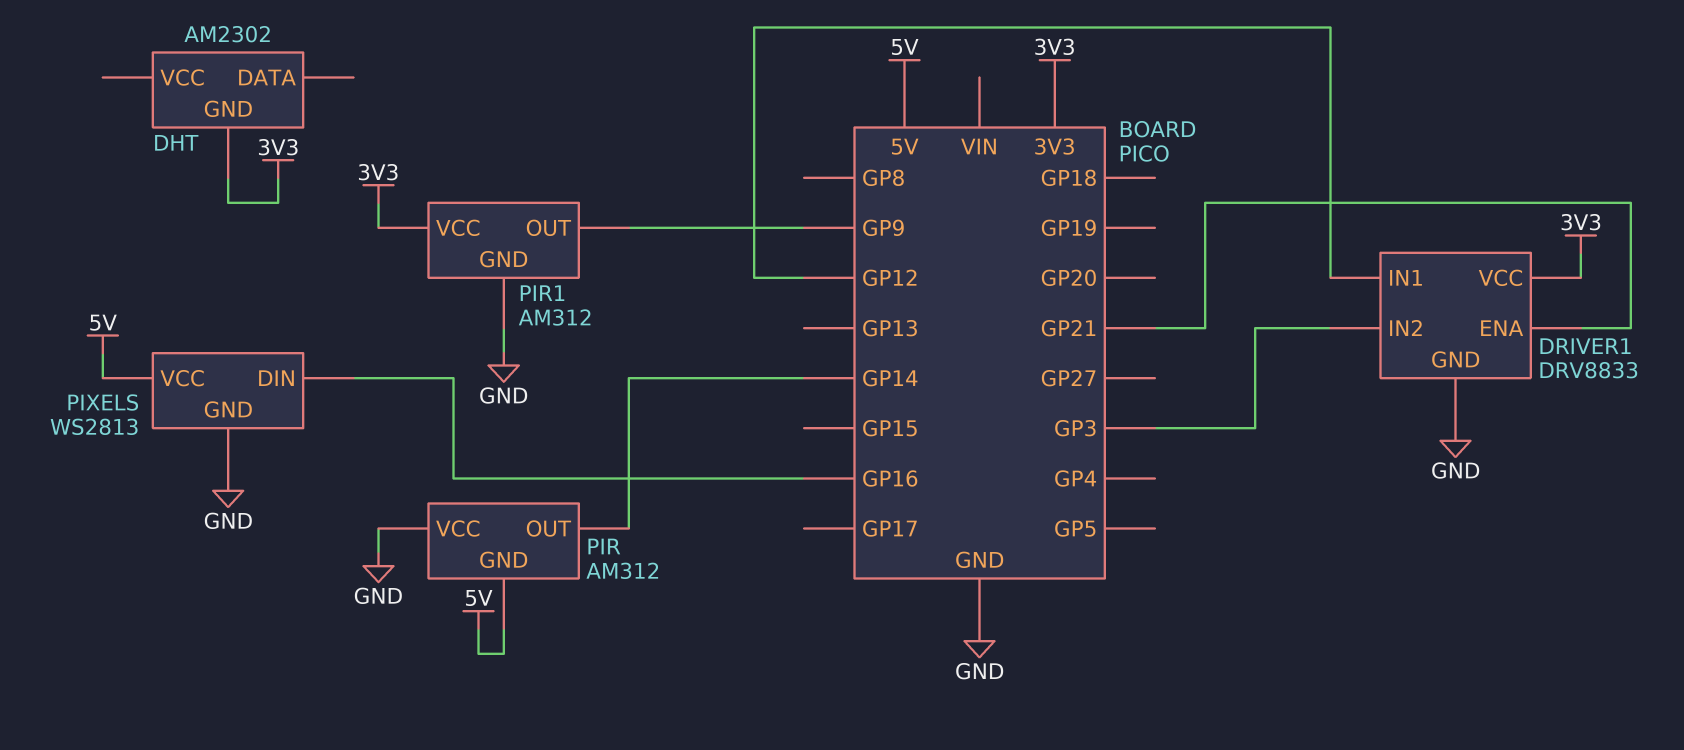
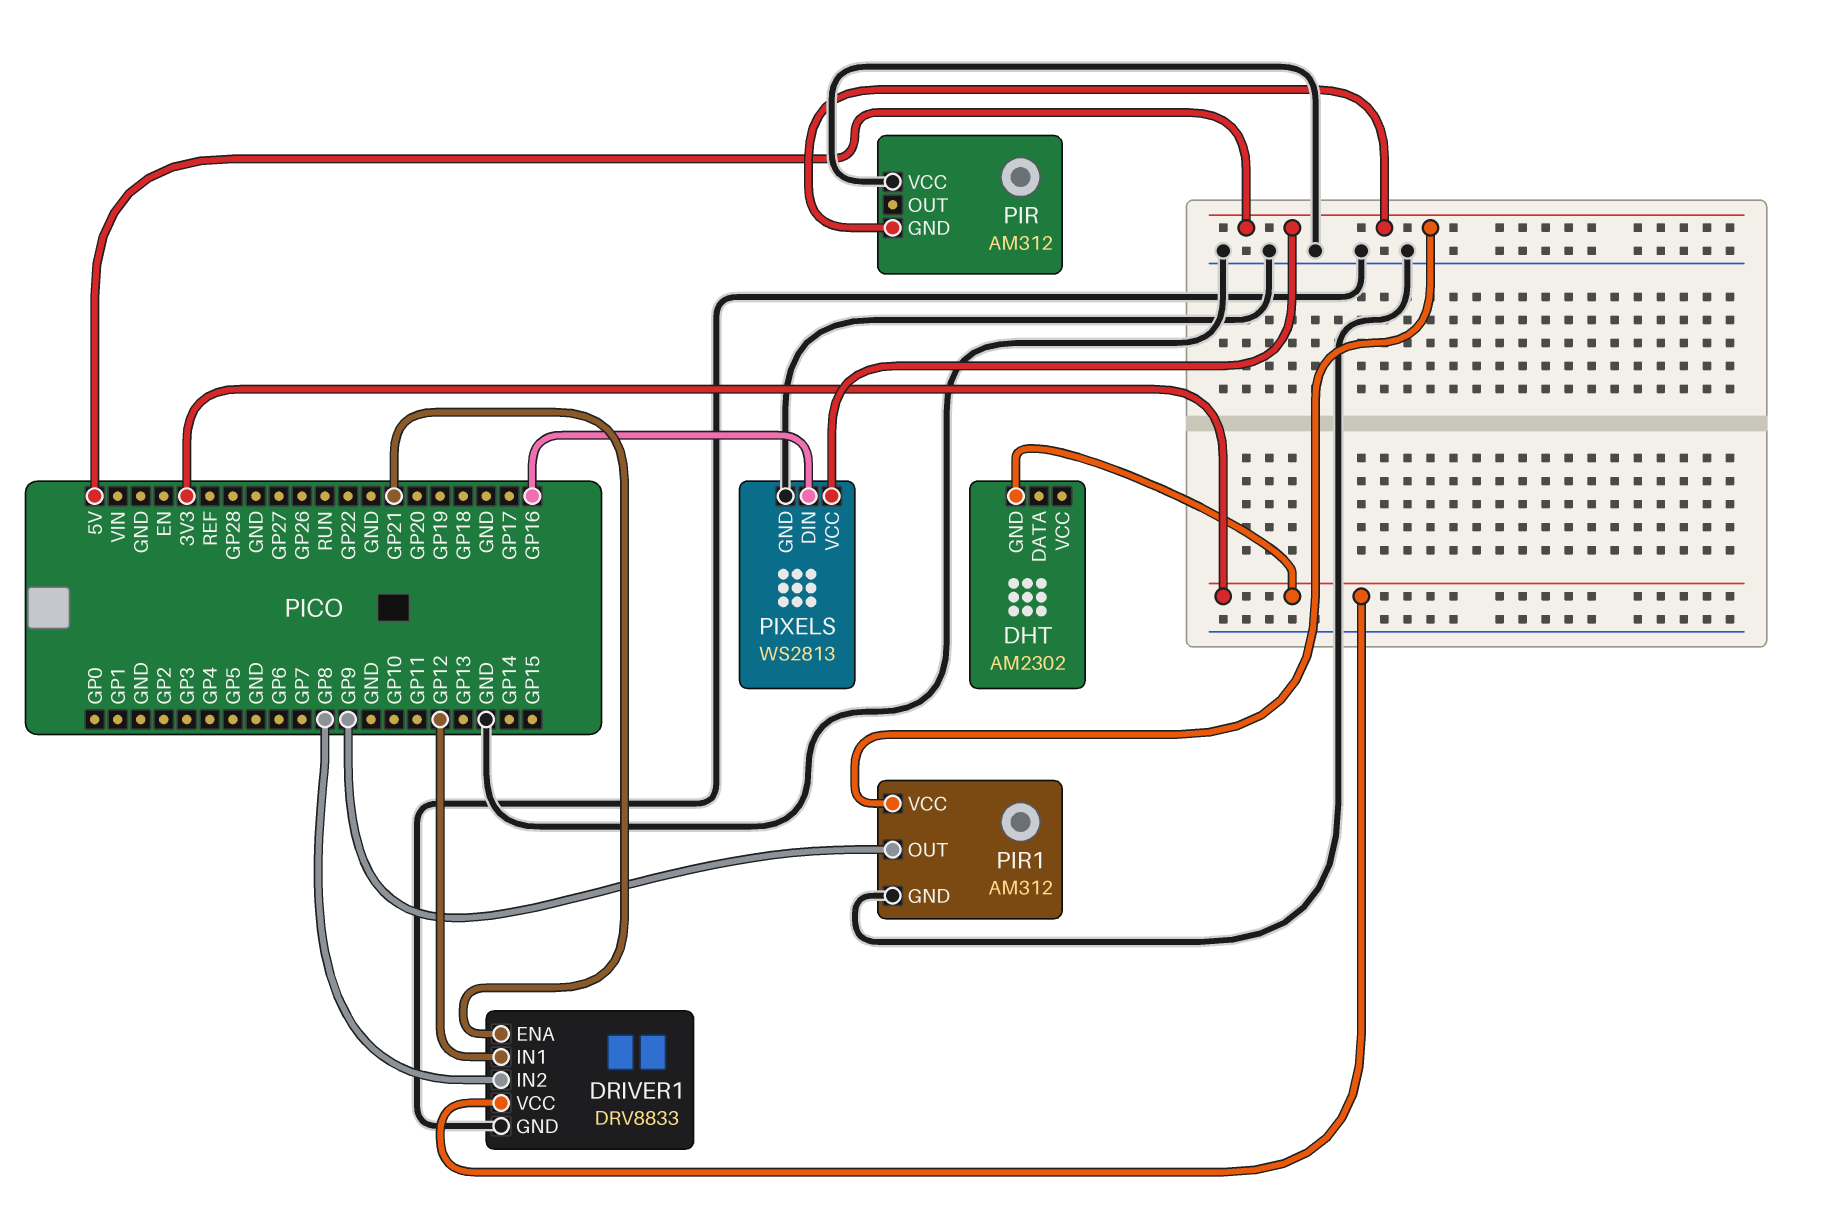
DRIVER1 pin IN2: GP3 -> GP8
PIR pin OUT: GP14 -> none
PIR1 pin VCC: 3V3 -> 5V

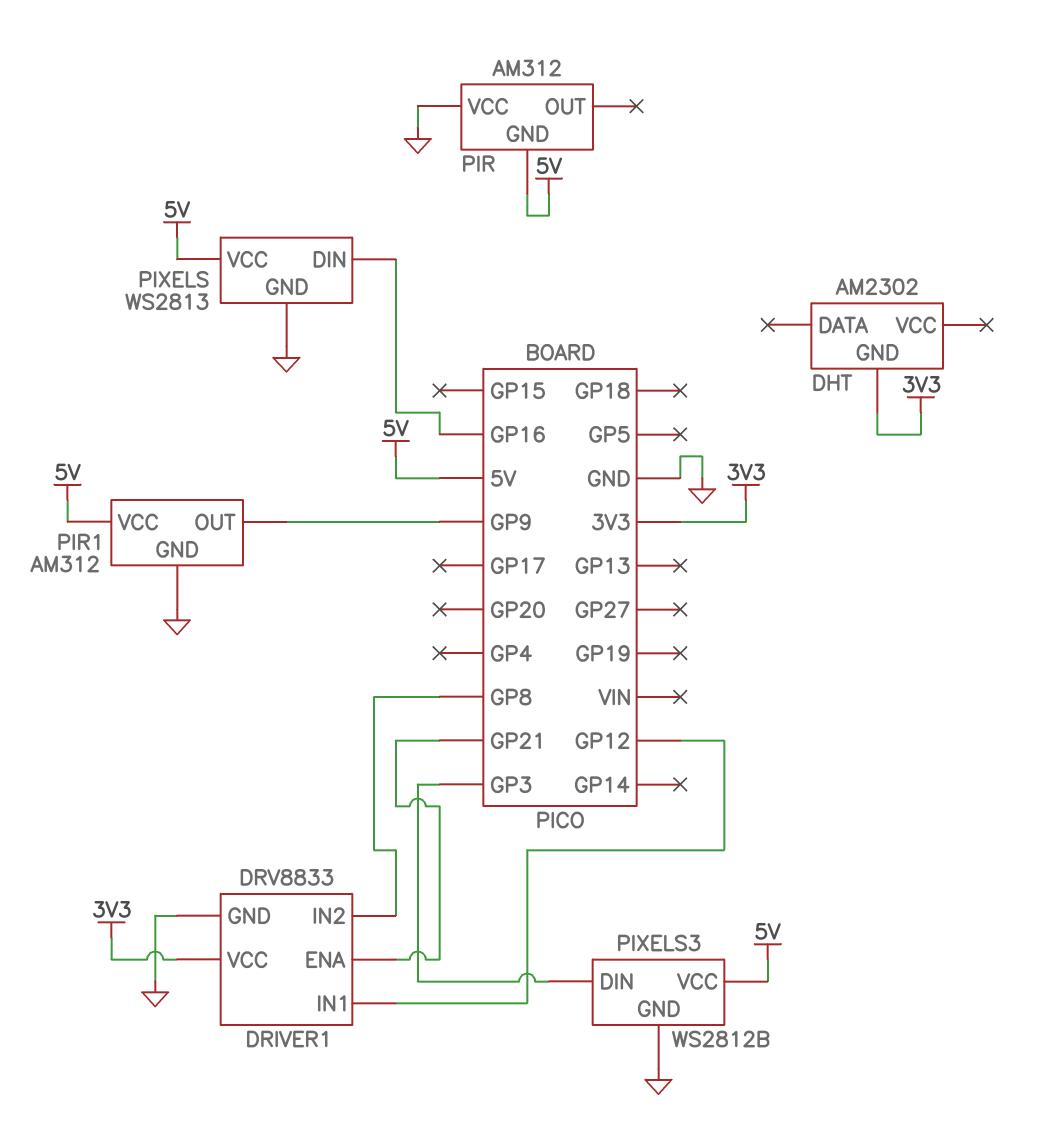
PIXELS3: none -> WS2812B
PIXELS3 pin DIN: none -> GP3
PIXELS3 pin GND: none -> GND
PIXELS3 pin VCC: none -> 5V

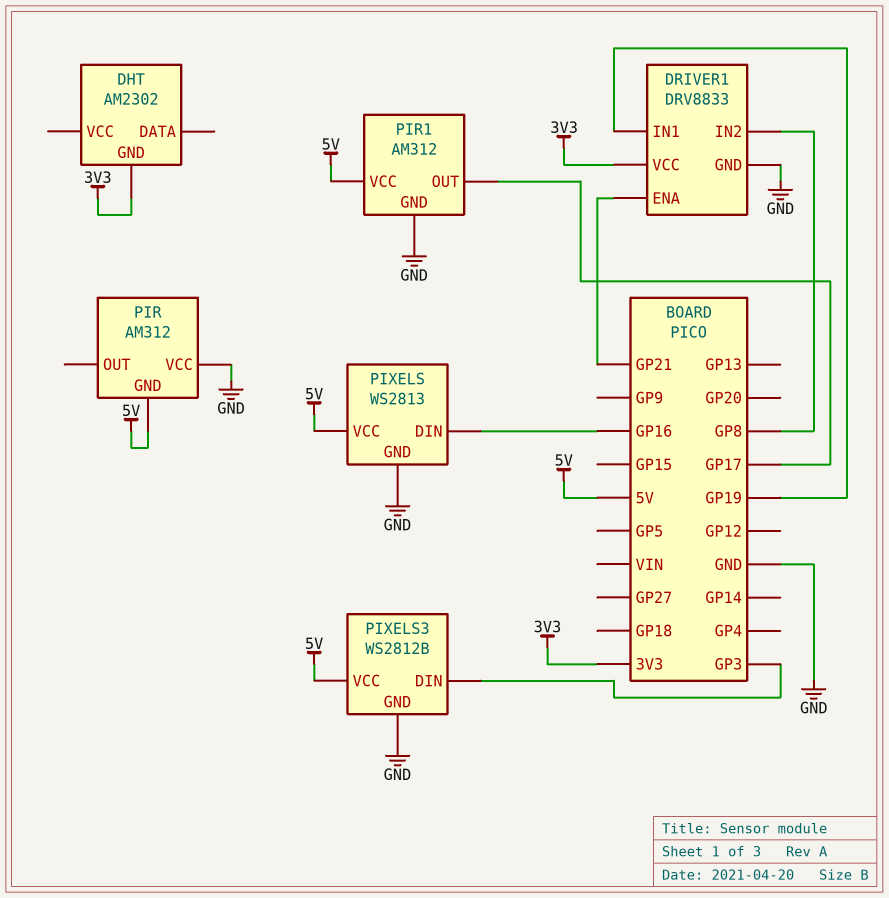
DRIVER1 pin IN1: GP12 -> GP19
PIR1 pin OUT: GP9 -> GP17

